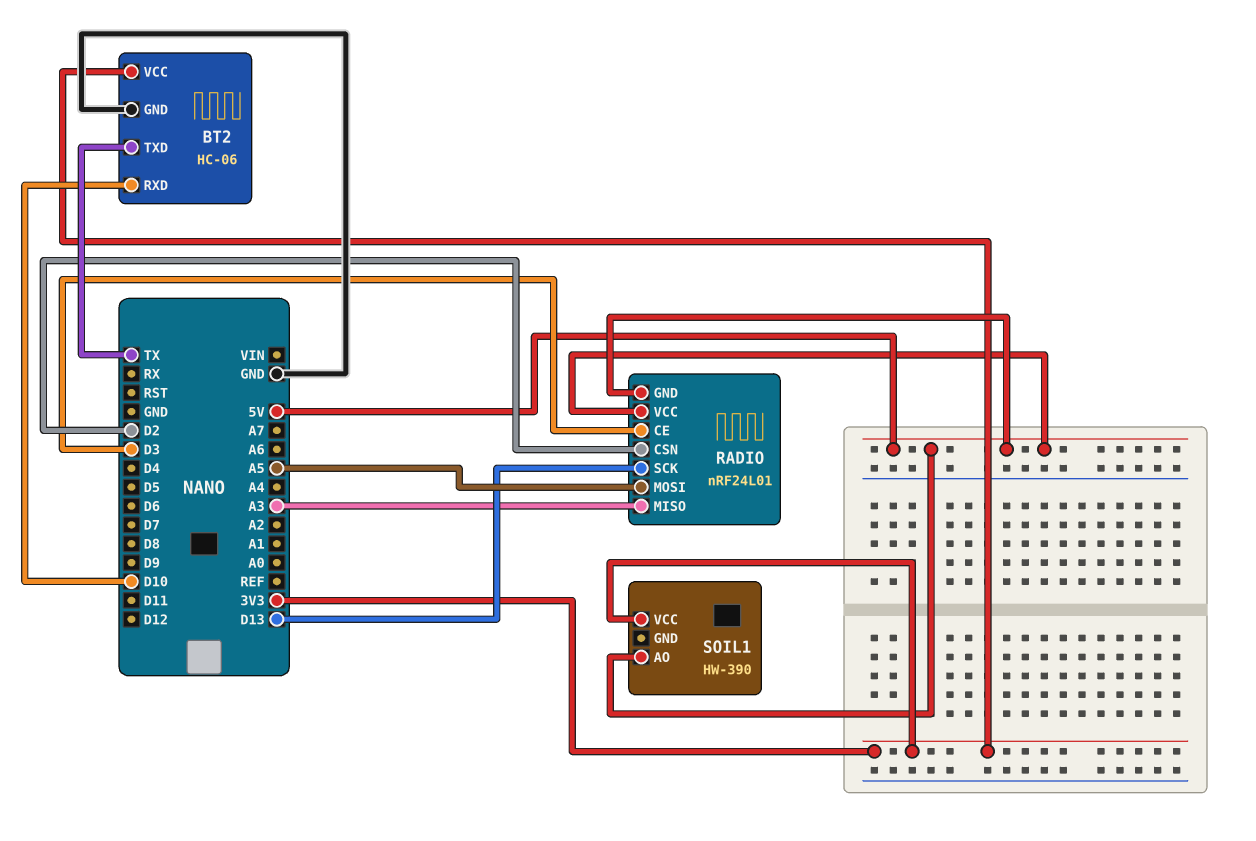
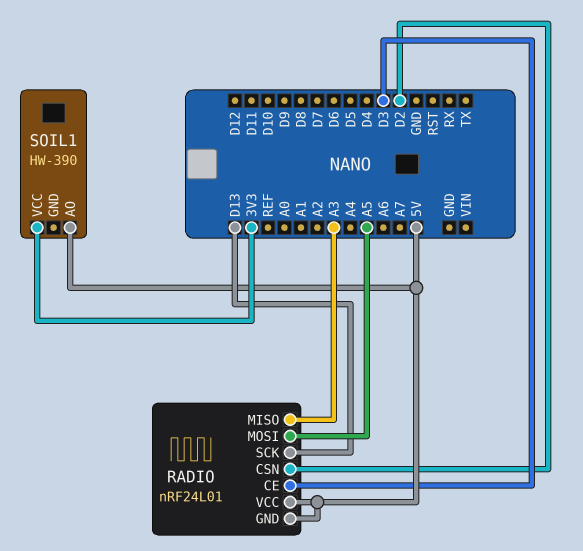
BT2: HC-06 -> none
BT2 pin GND: GND -> none
BT2 pin RXD: D10 -> none
BT2 pin TXD: TX -> none
BT2 pin VCC: 3V3 -> none

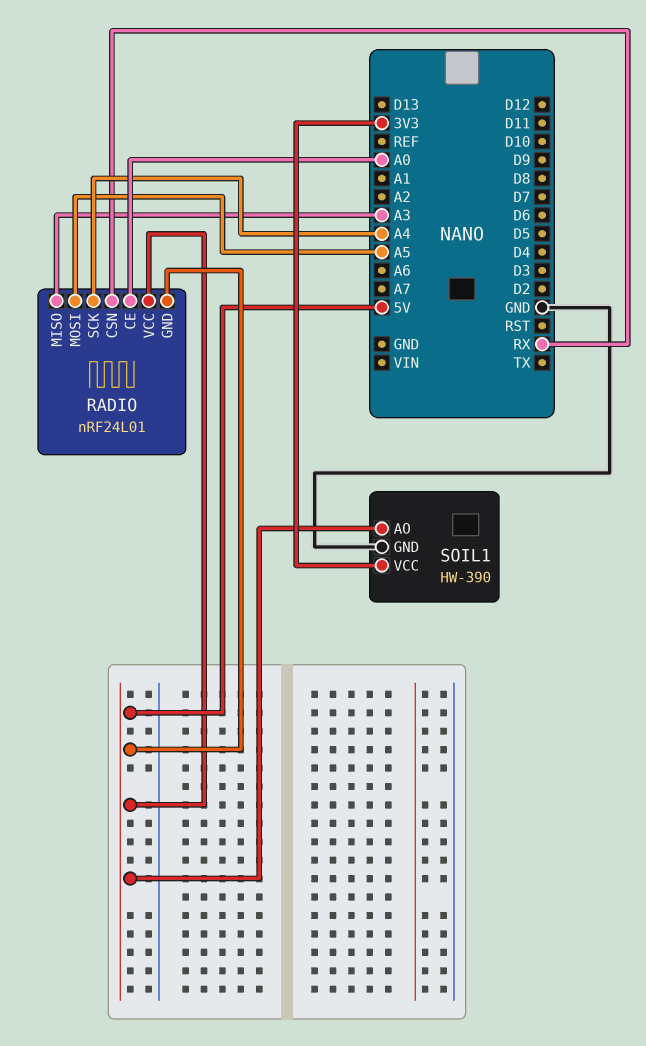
RADIO pin CE: D3 -> A0
RADIO pin CSN: D2 -> RX
RADIO pin SCK: D13 -> A4
SOIL1 pin GND: none -> GND

